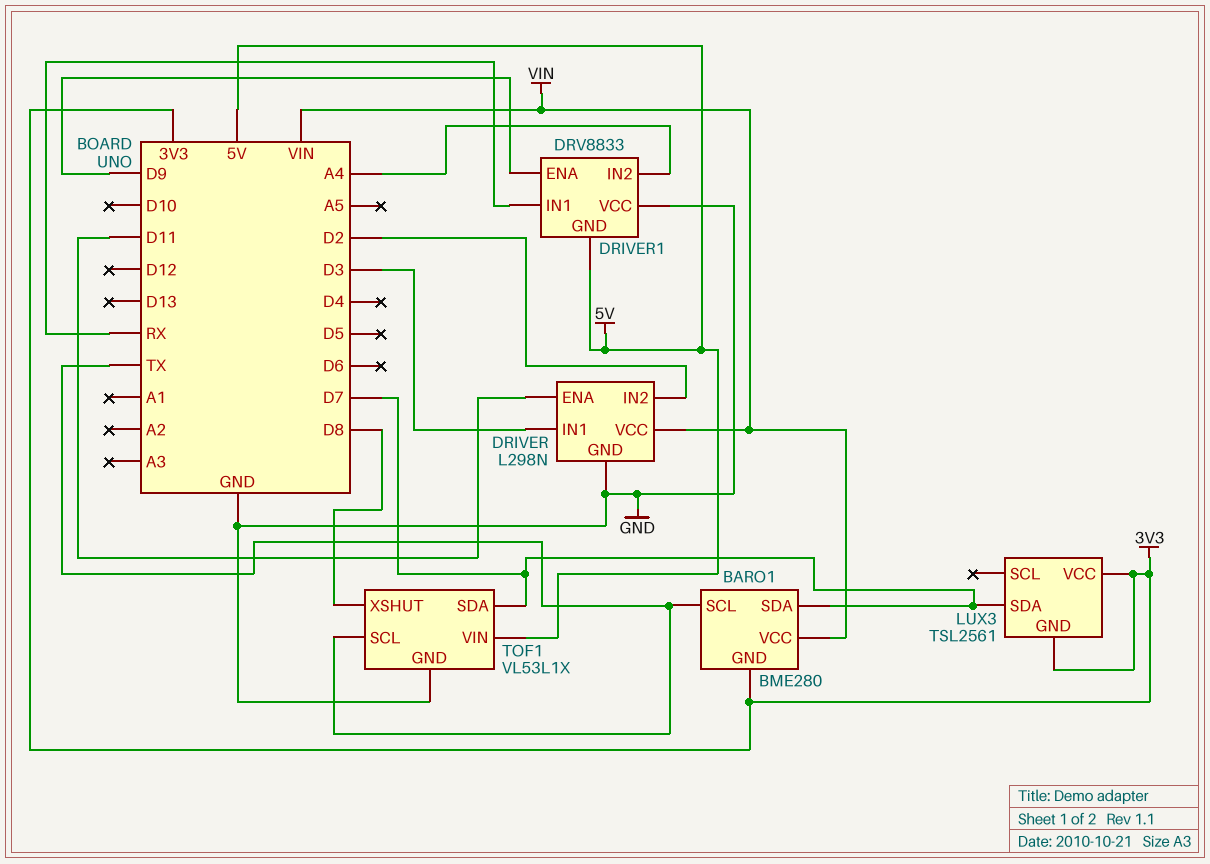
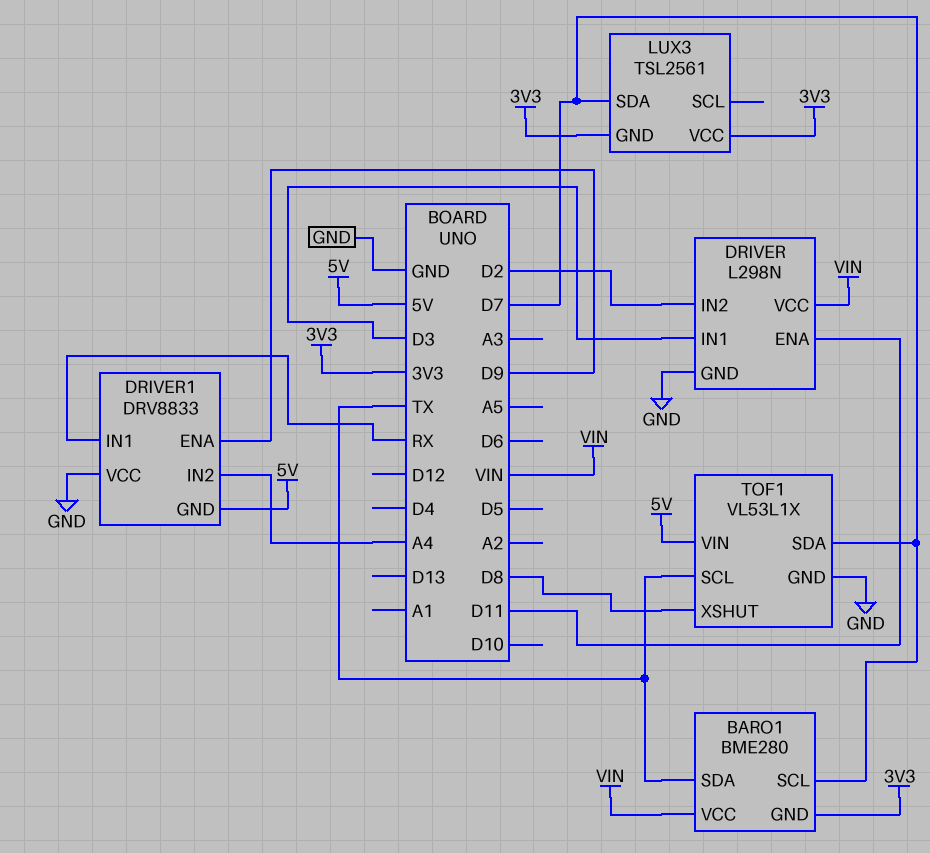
BARO1 pin SCL: TX -> D7
BARO1 pin SDA: D7 -> TX

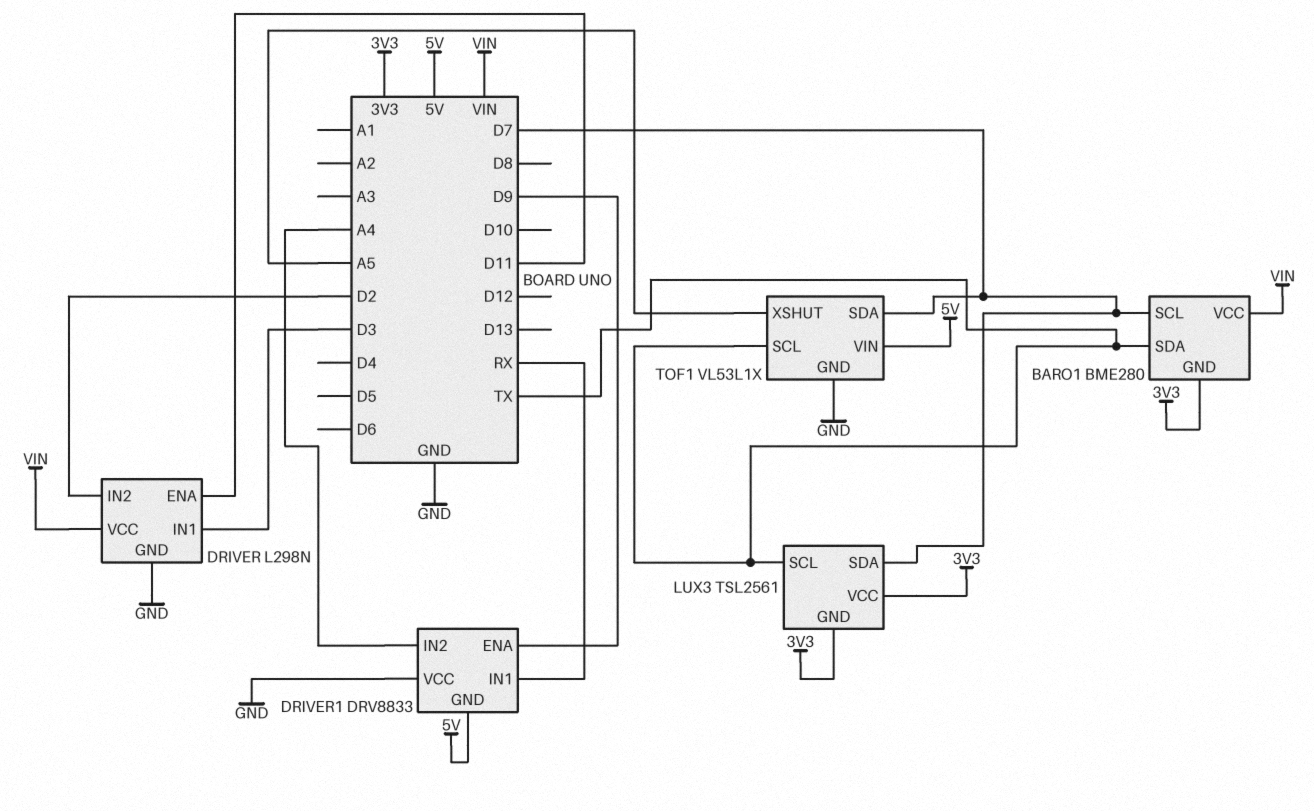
LUX3 pin SCL: none -> TX
TOF1 pin XSHUT: D8 -> A5

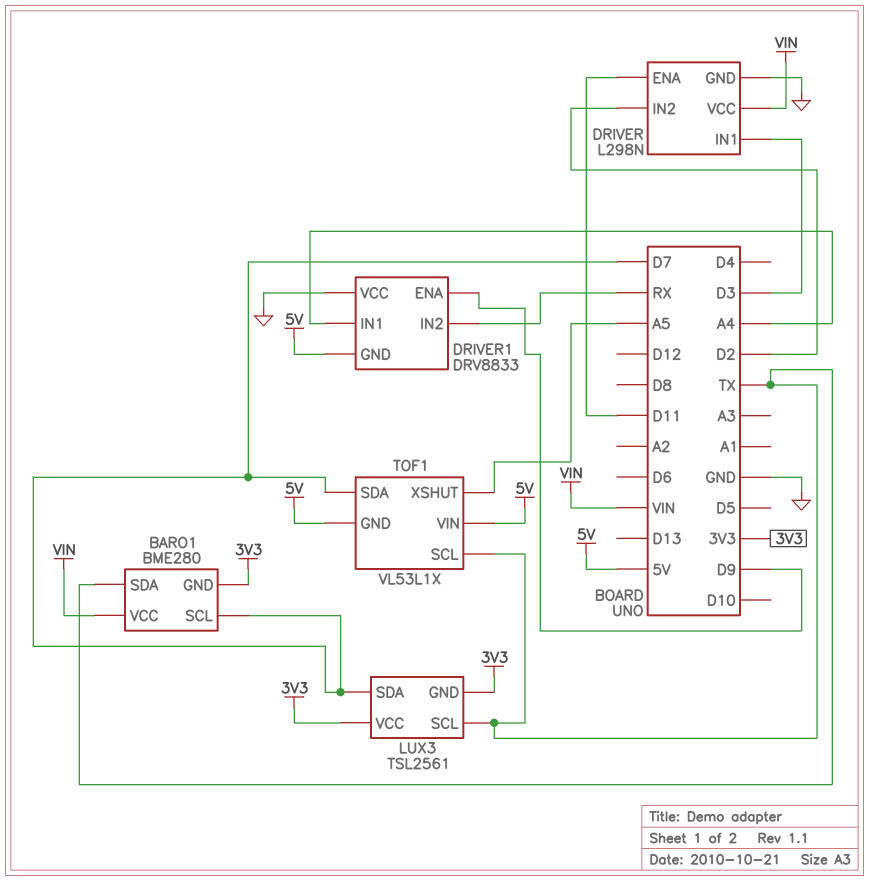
DRIVER1 pin IN1: RX -> A4
DRIVER1 pin IN2: A4 -> RX
TOF1 pin GND: GND -> 5V

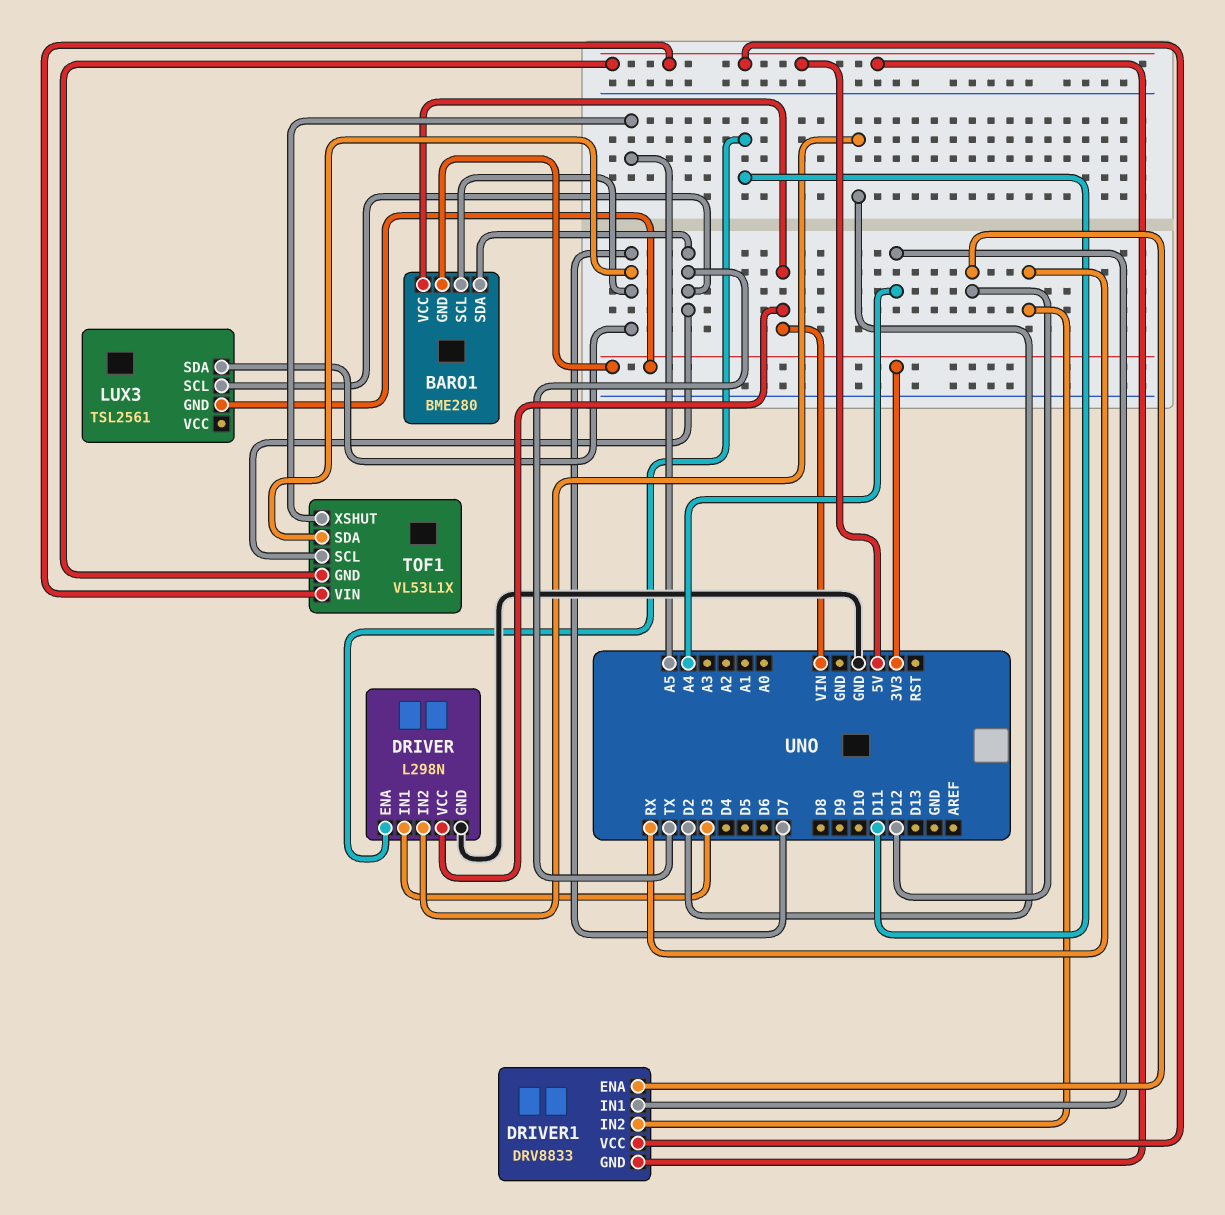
DRIVER1 pin ENA: D9 -> D12
DRIVER1 pin VCC: GND -> 5V
LUX3 pin VCC: 3V3 -> none

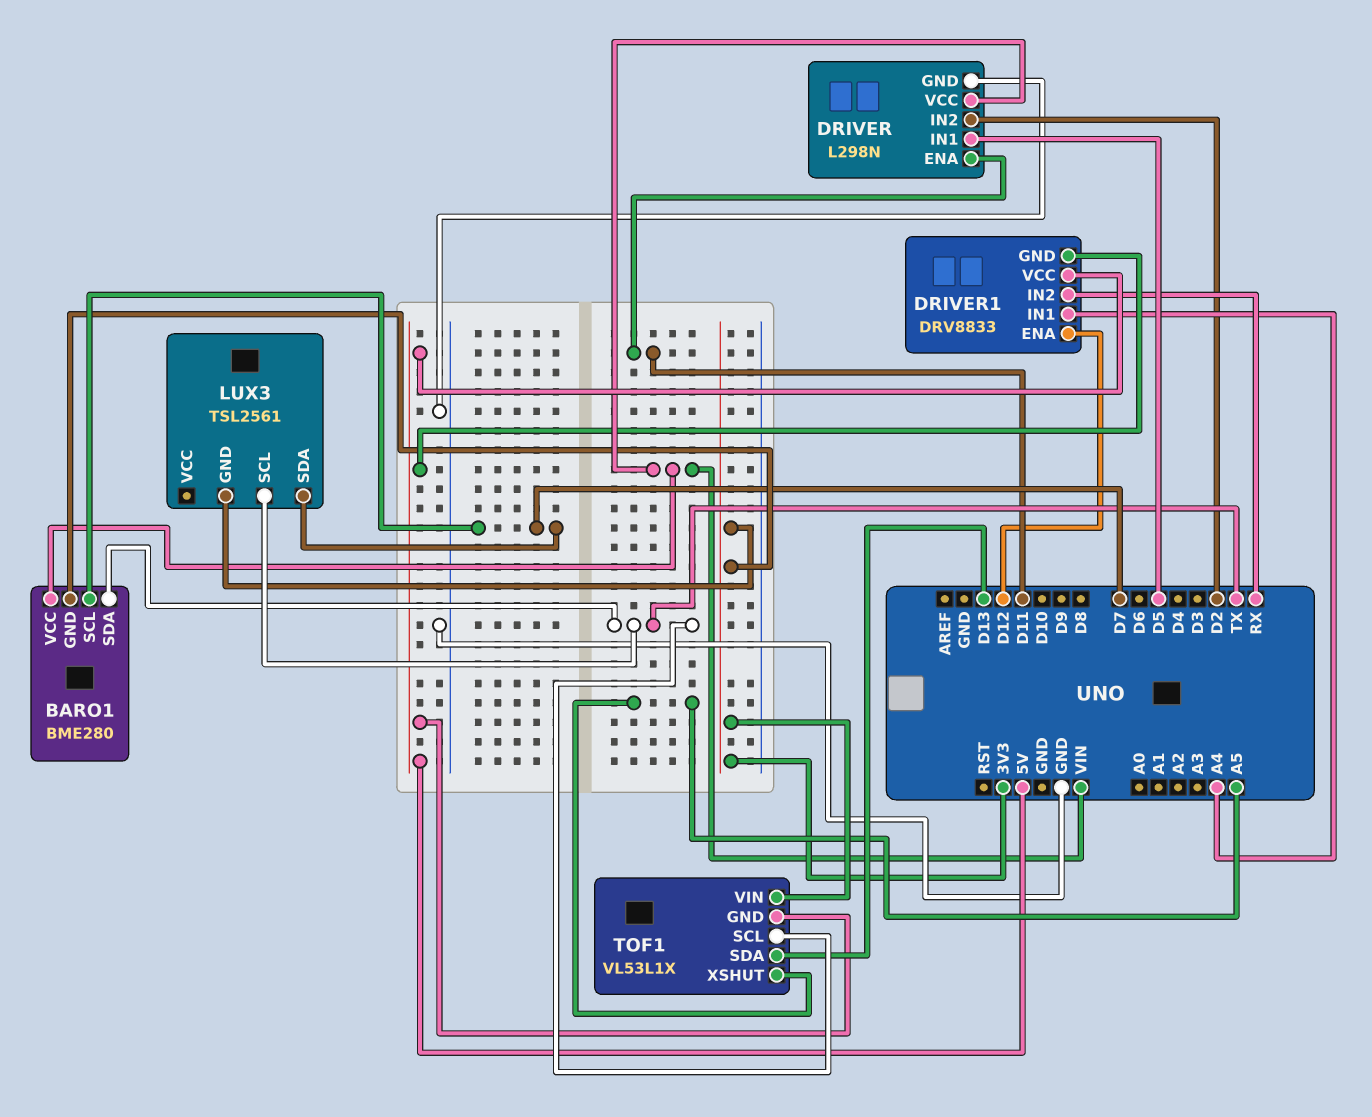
DRIVER pin IN1: D3 -> D5
TOF1 pin SDA: D7 -> D13
TOF1 pin VIN: 5V -> 3V3

